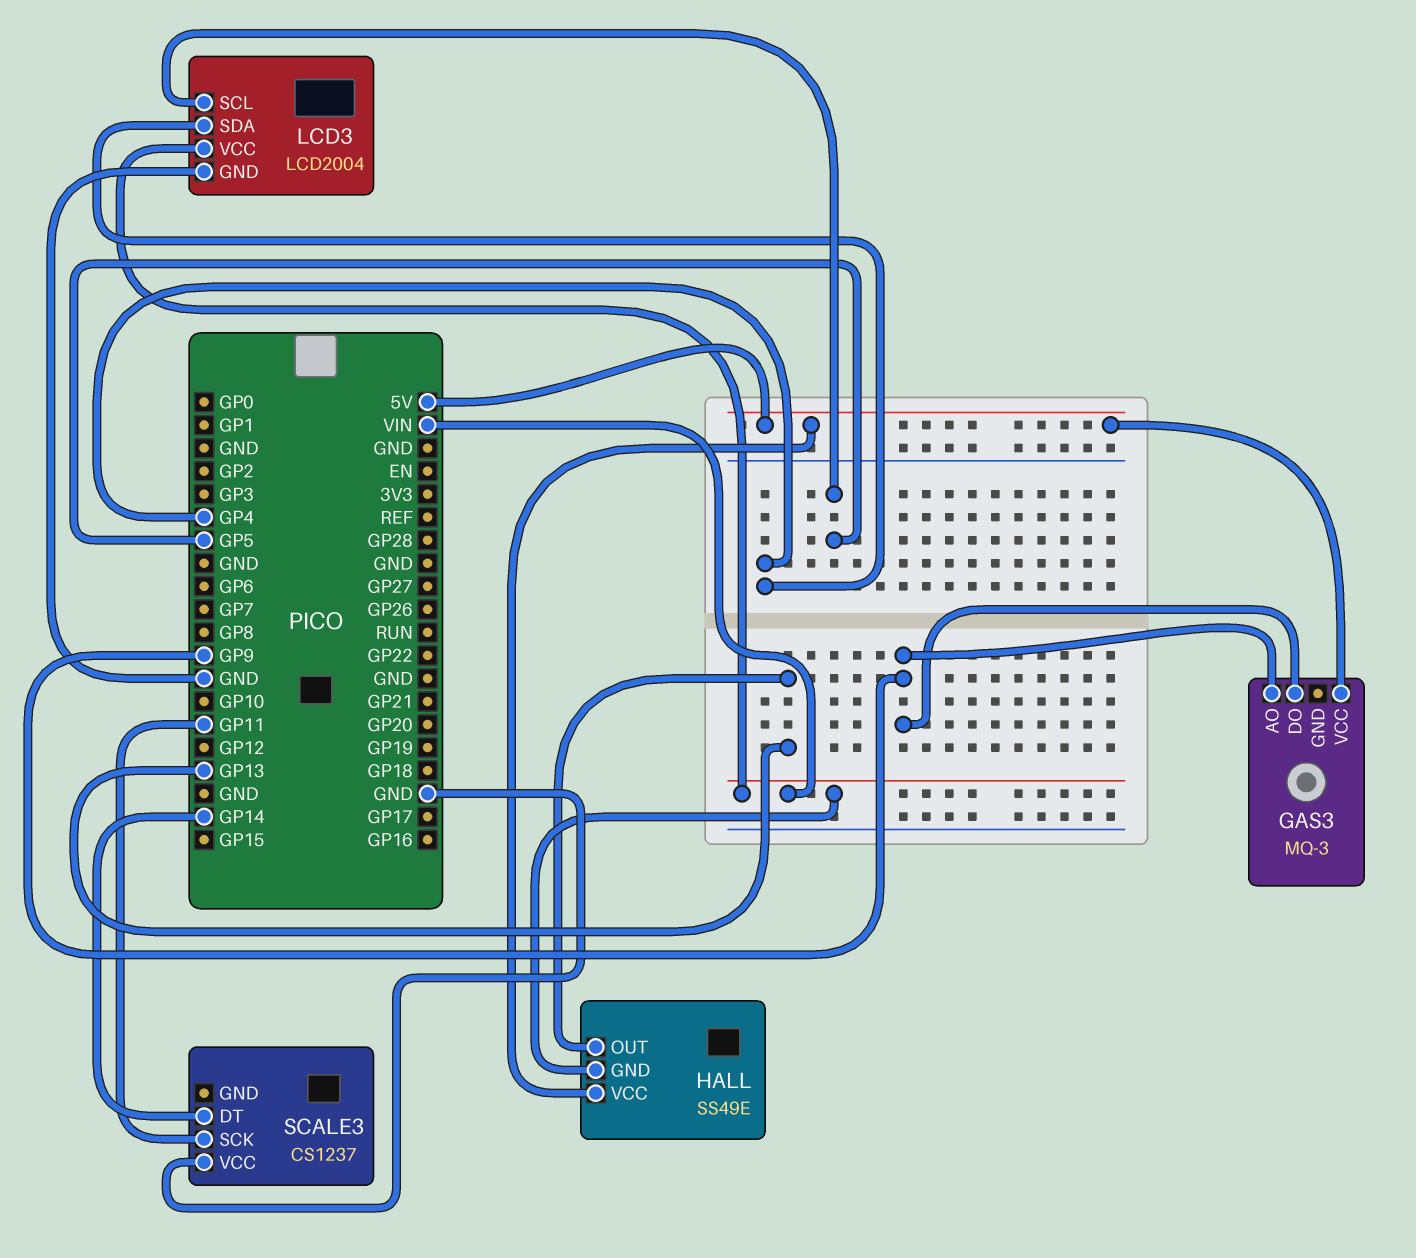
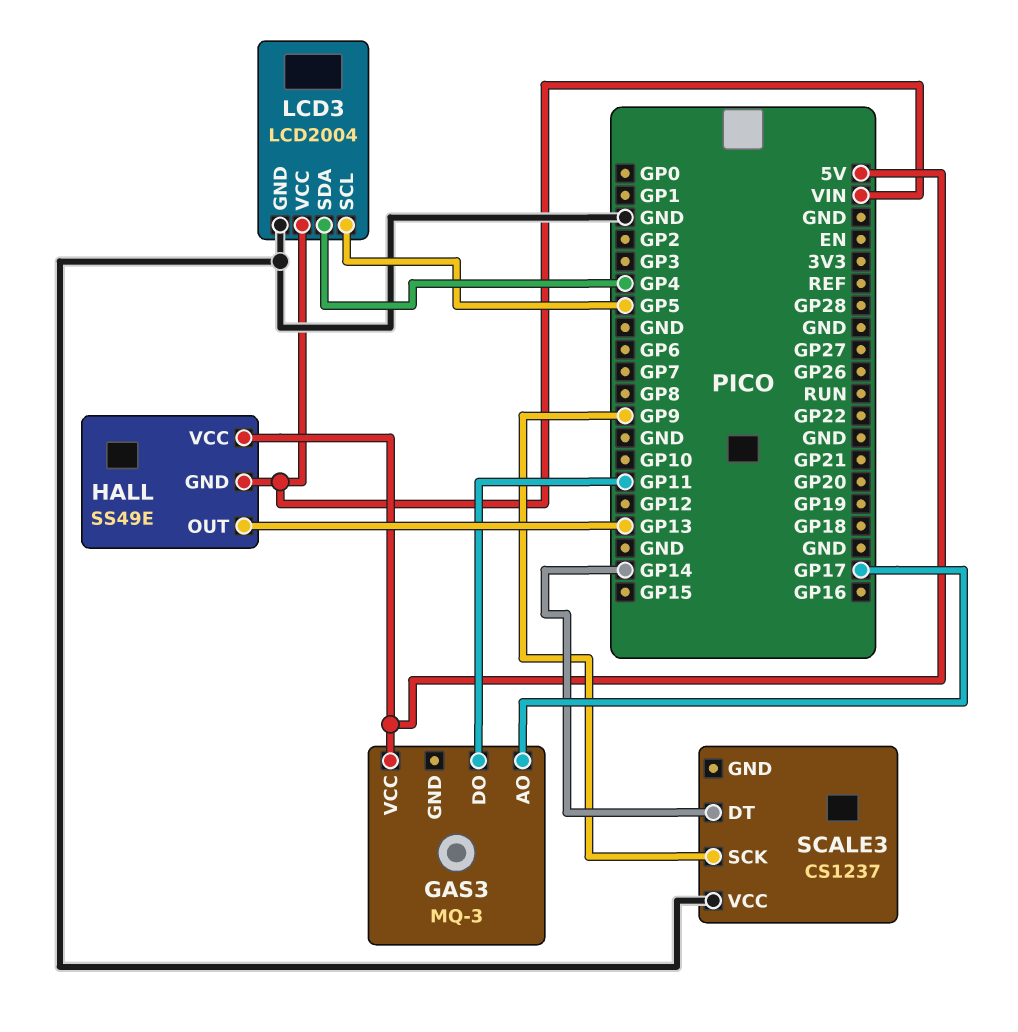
GAS3 pin AO: GP9 -> GP17
GAS3 pin DO: GP9 -> GP11
SCALE3 pin SCK: GP11 -> GP9

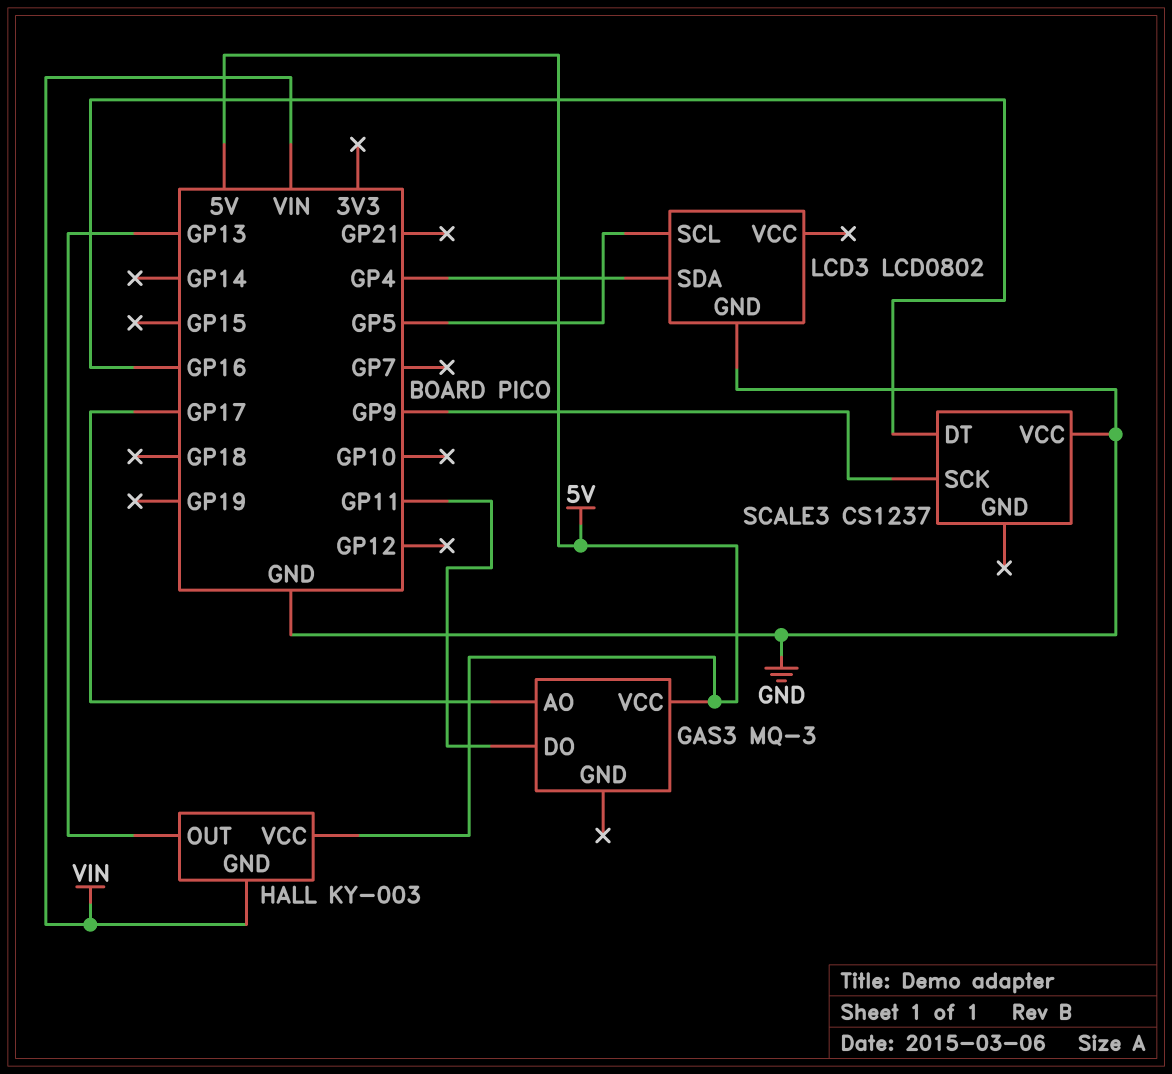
HALL: SS49E -> KY-003
LCD3: LCD2004 -> LCD0802
LCD3 pin VCC: VIN -> none
SCALE3 pin DT: GP14 -> GP16

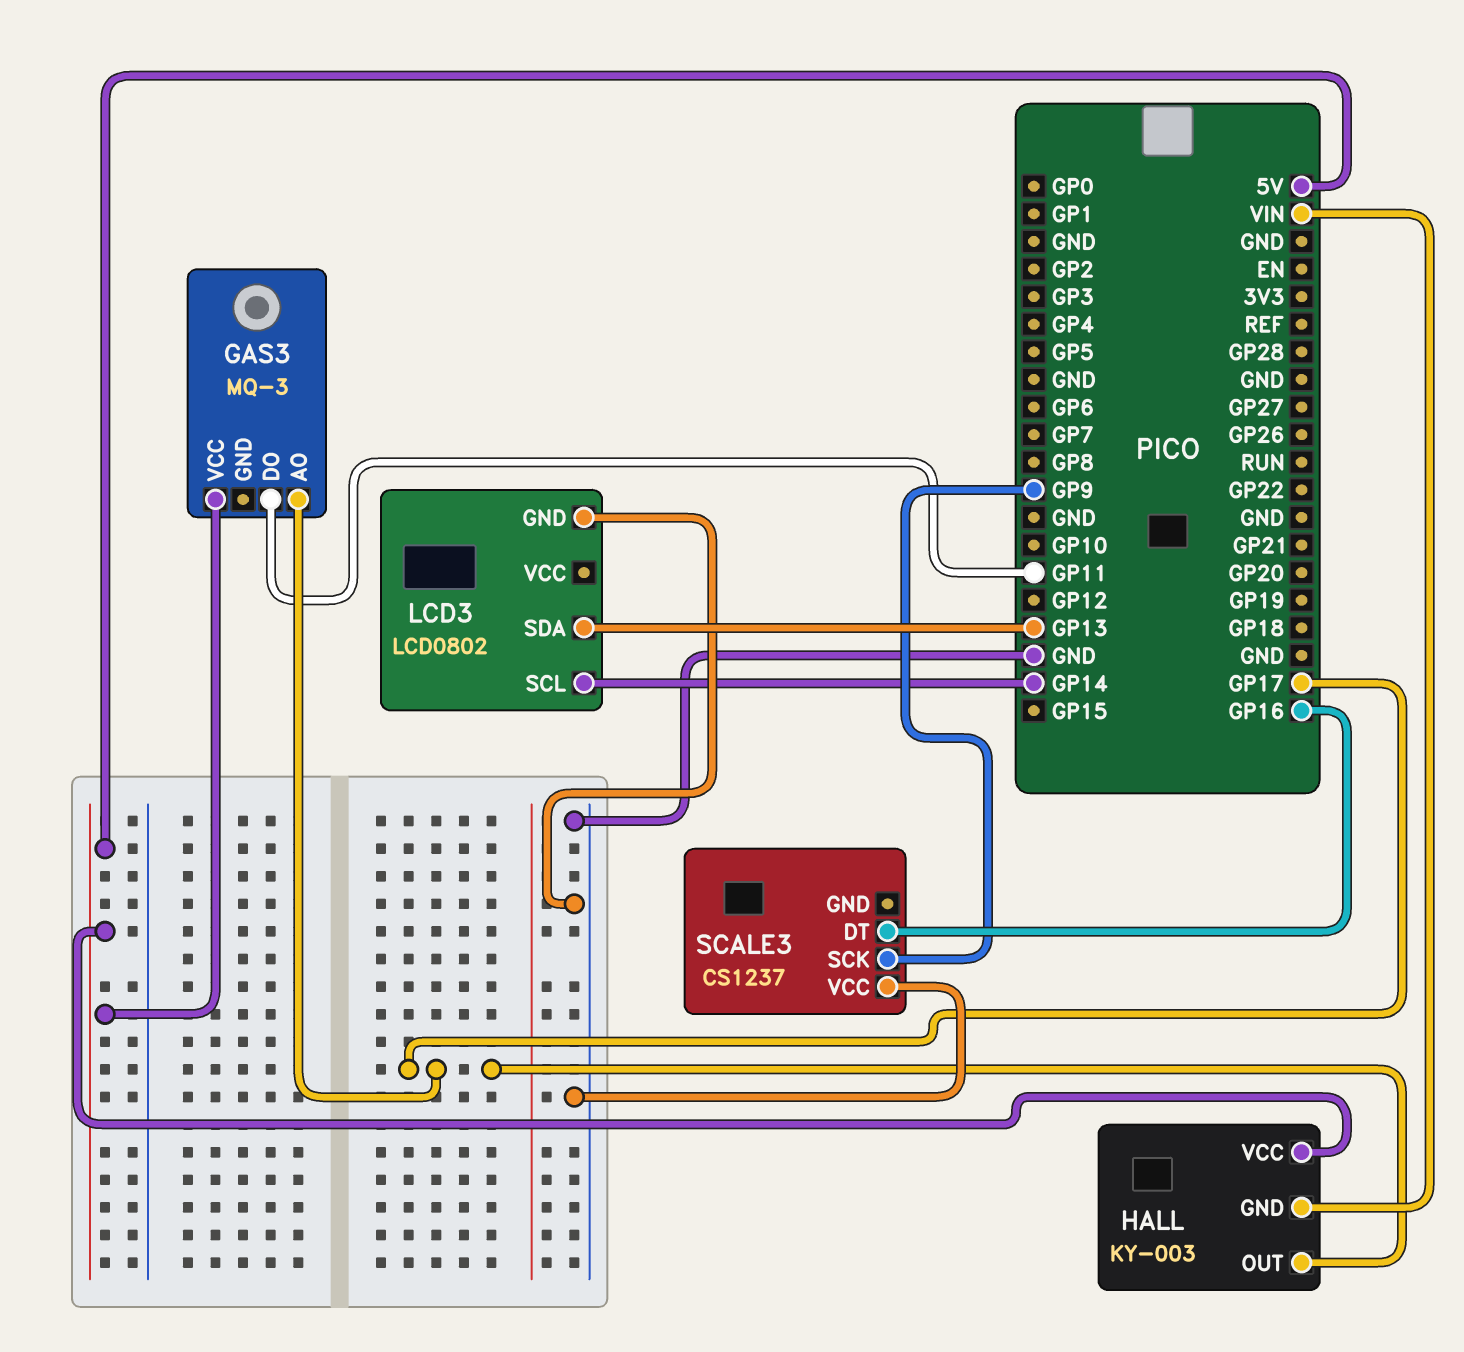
HALL pin OUT: GP13 -> GP17
LCD3 pin SCL: GP5 -> GP14
LCD3 pin SDA: GP4 -> GP13

